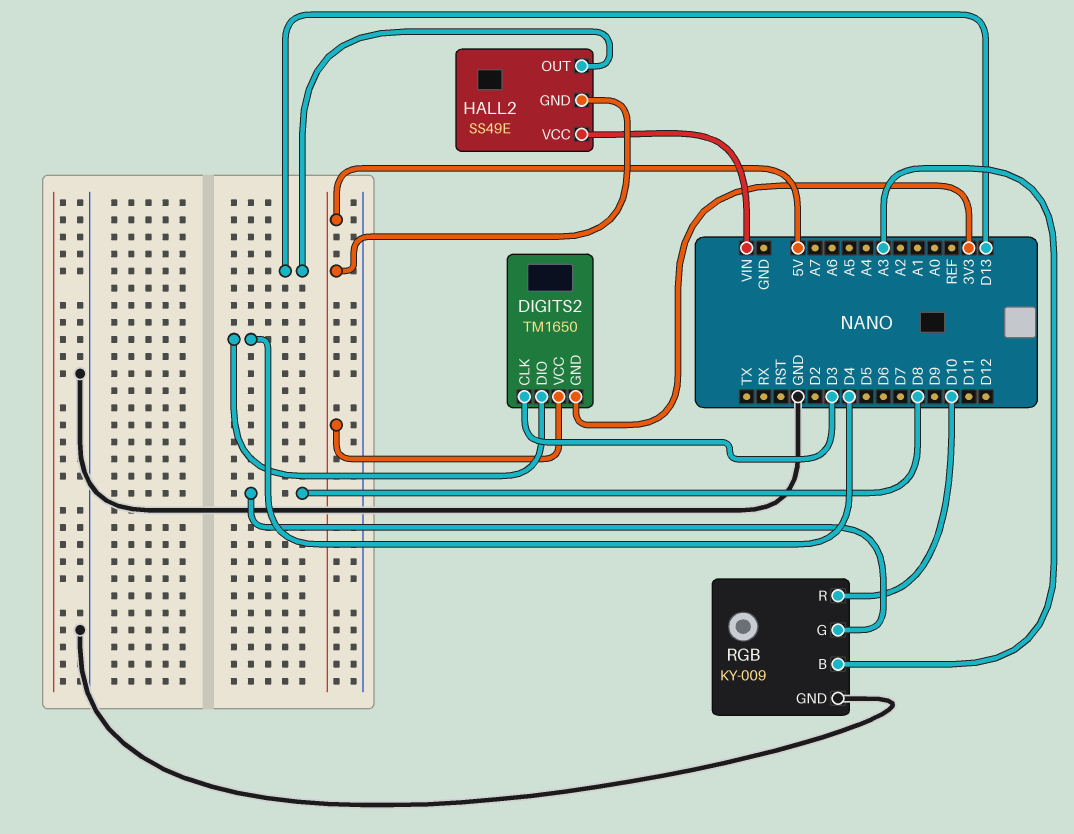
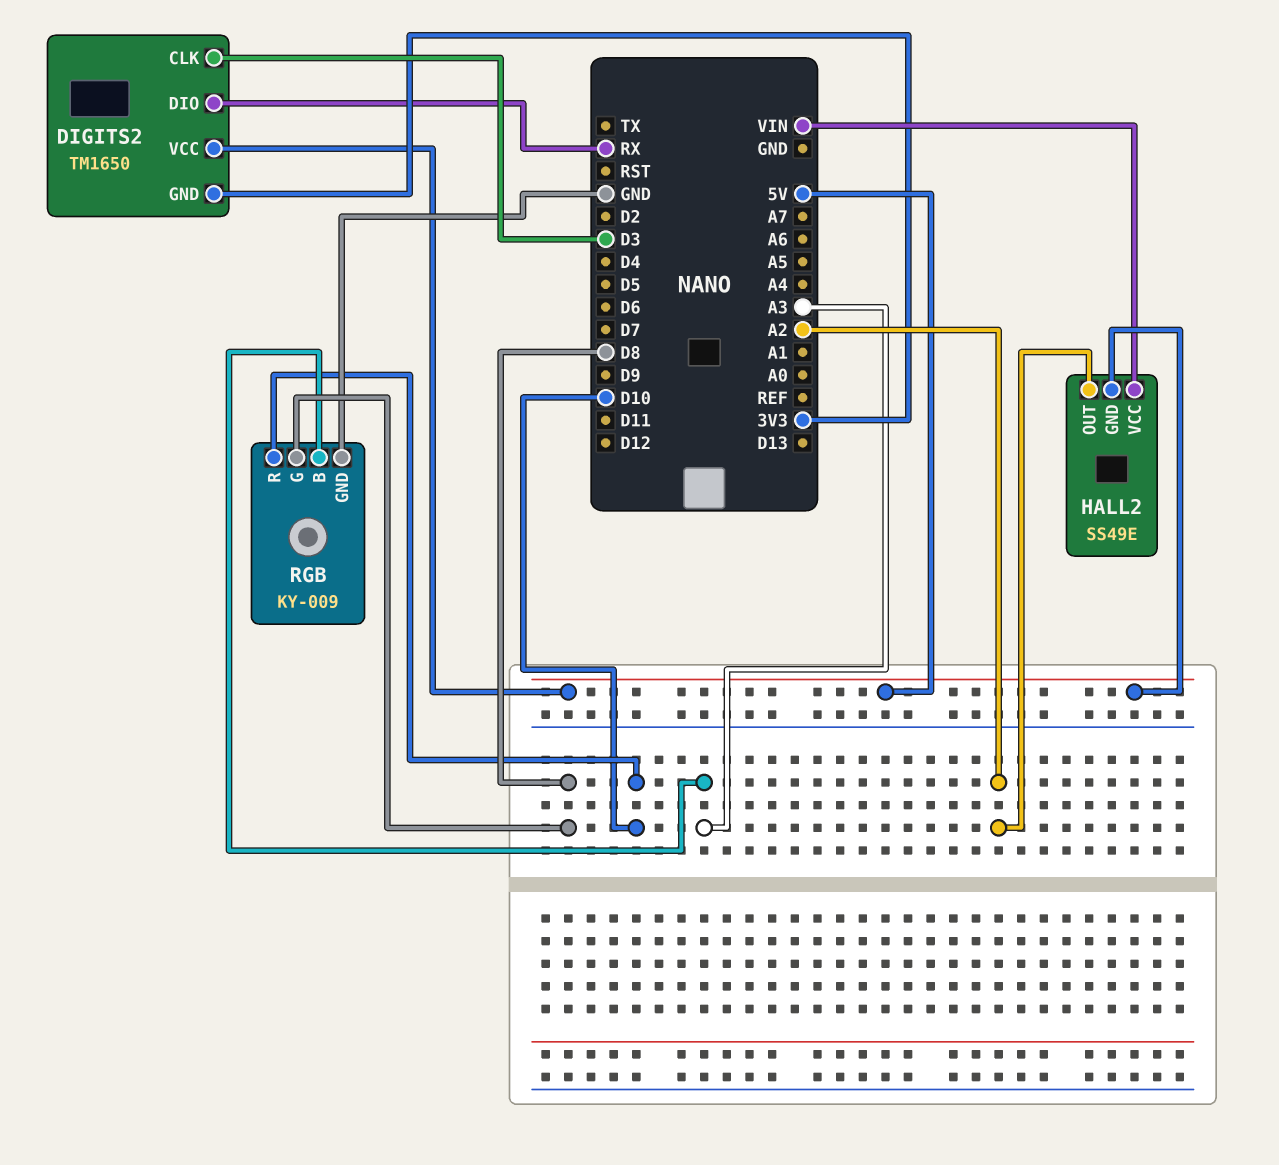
DIGITS2 pin DIO: D4 -> RX
HALL2 pin OUT: D13 -> A2

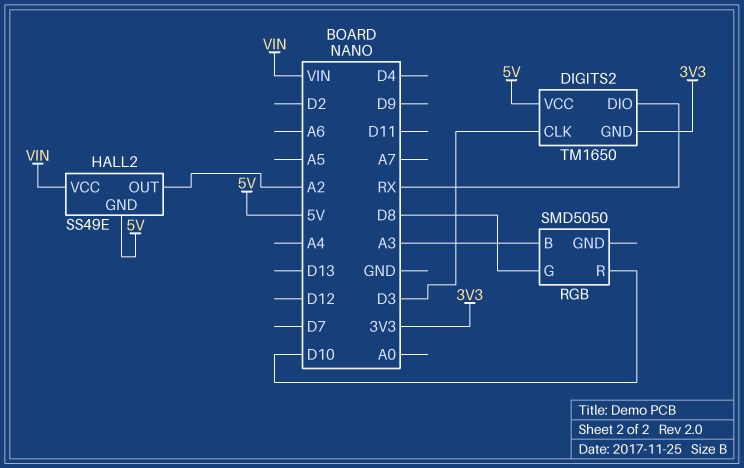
RGB: KY-009 -> SMD5050
RGB pin GND: GND -> none

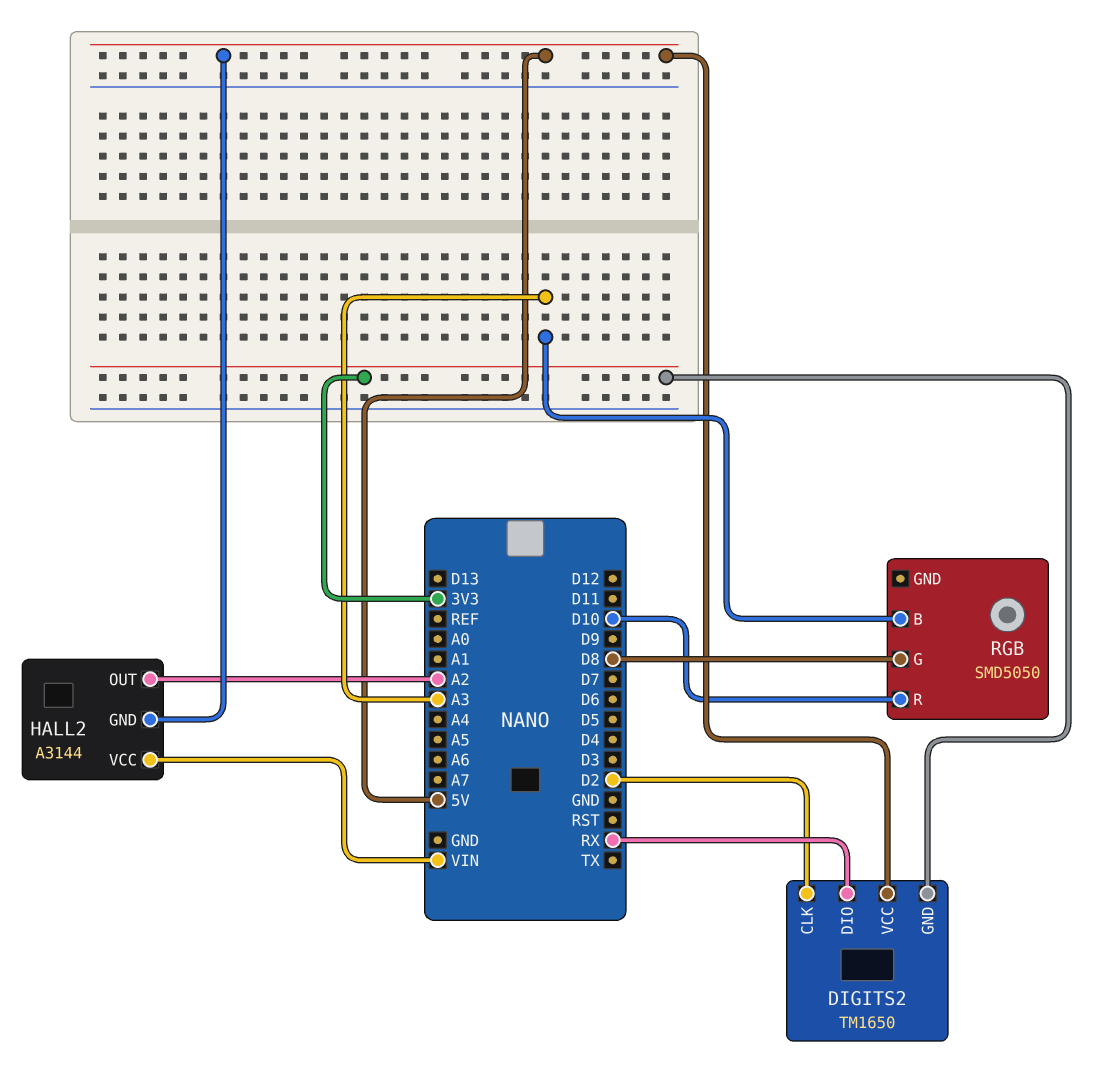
DIGITS2 pin CLK: D3 -> D2
HALL2: SS49E -> A3144

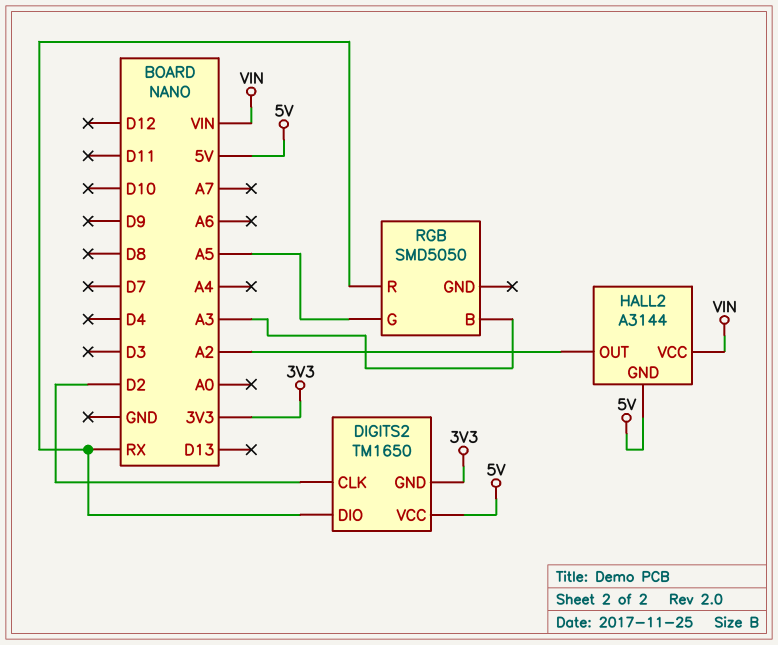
RGB pin G: D8 -> A5
RGB pin R: D10 -> RX

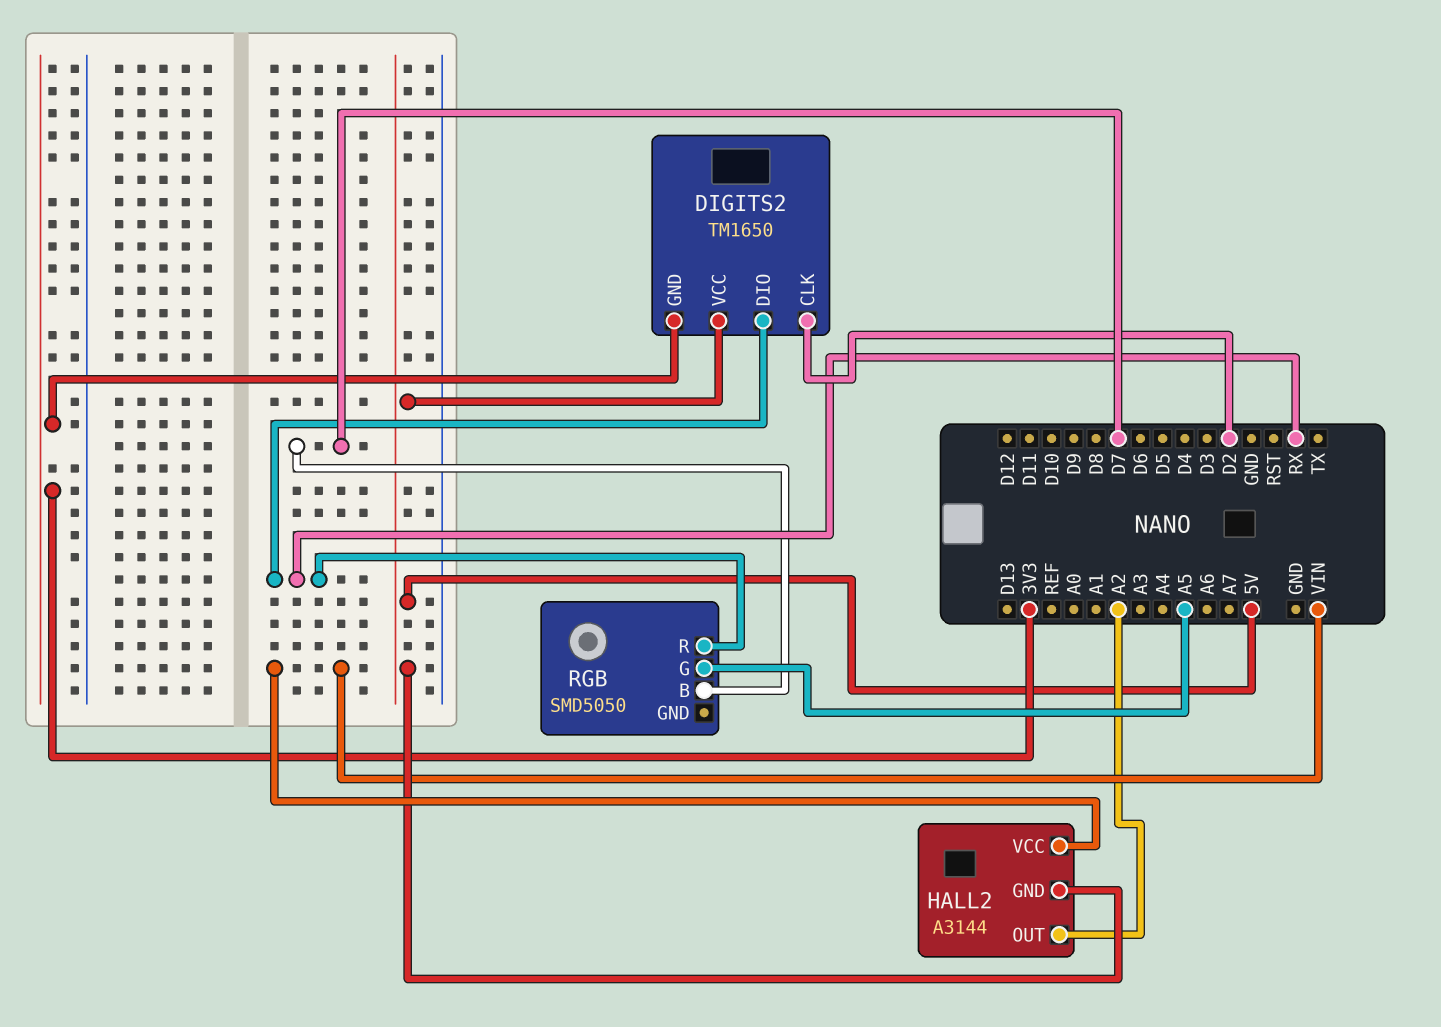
RGB pin B: A3 -> D7

